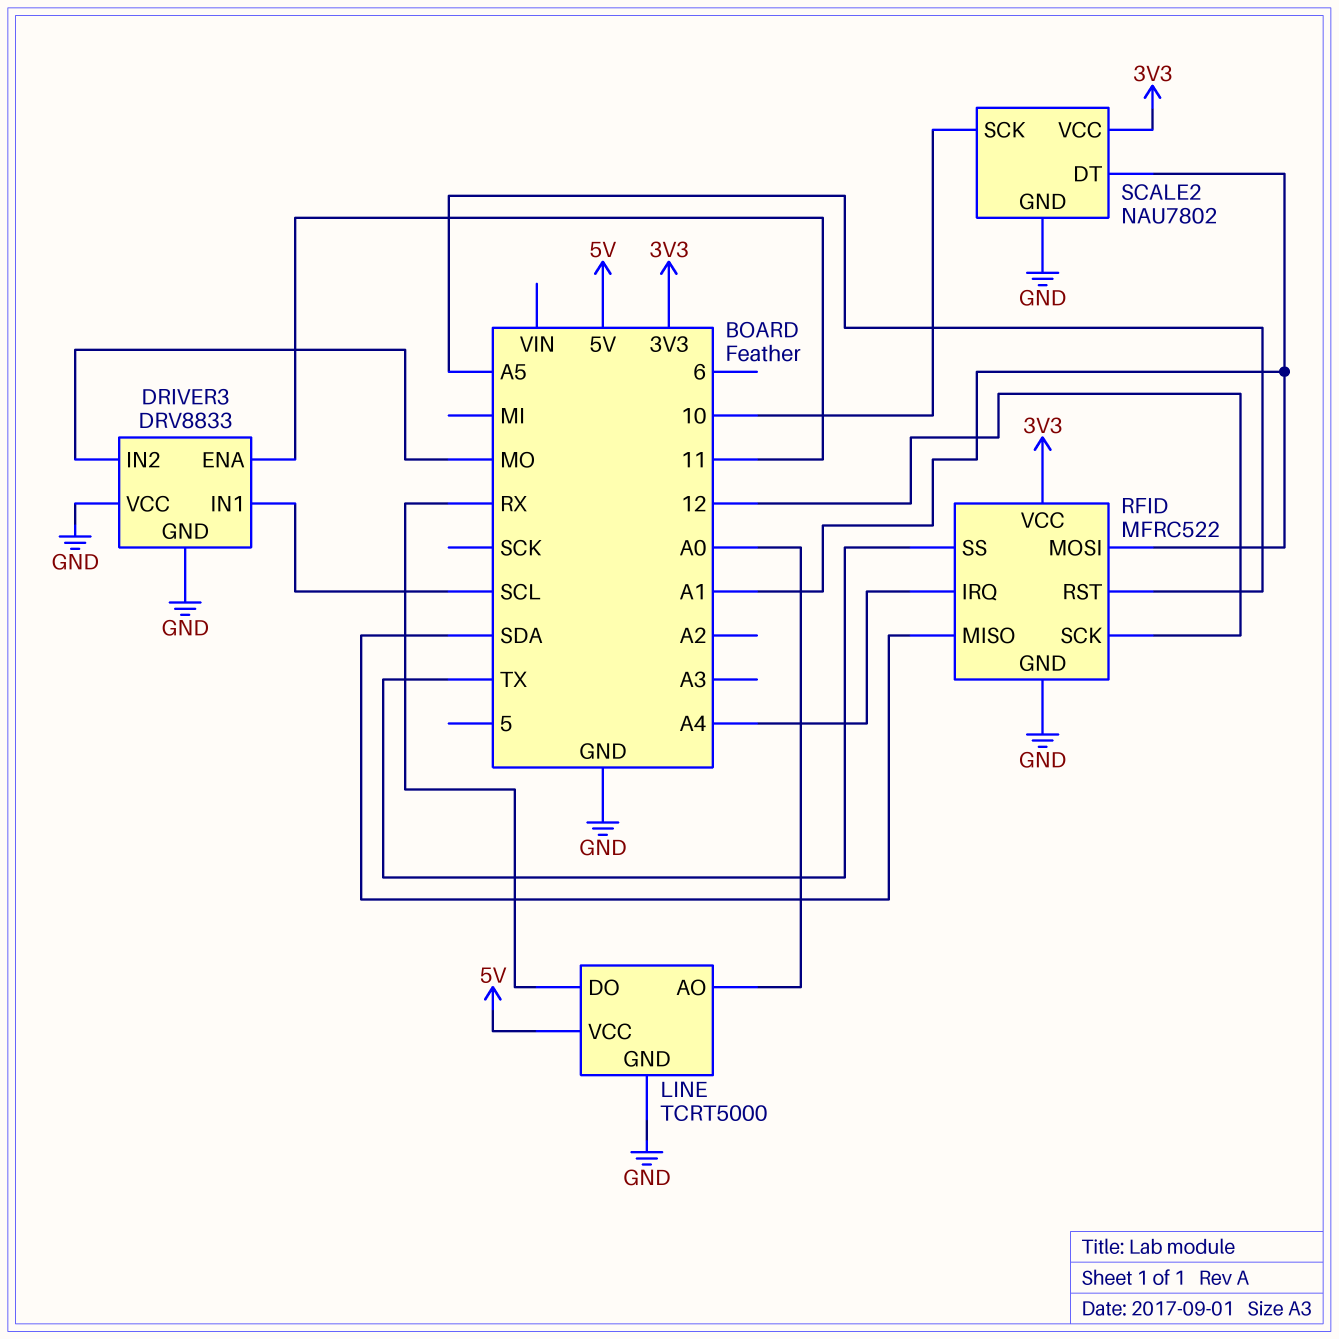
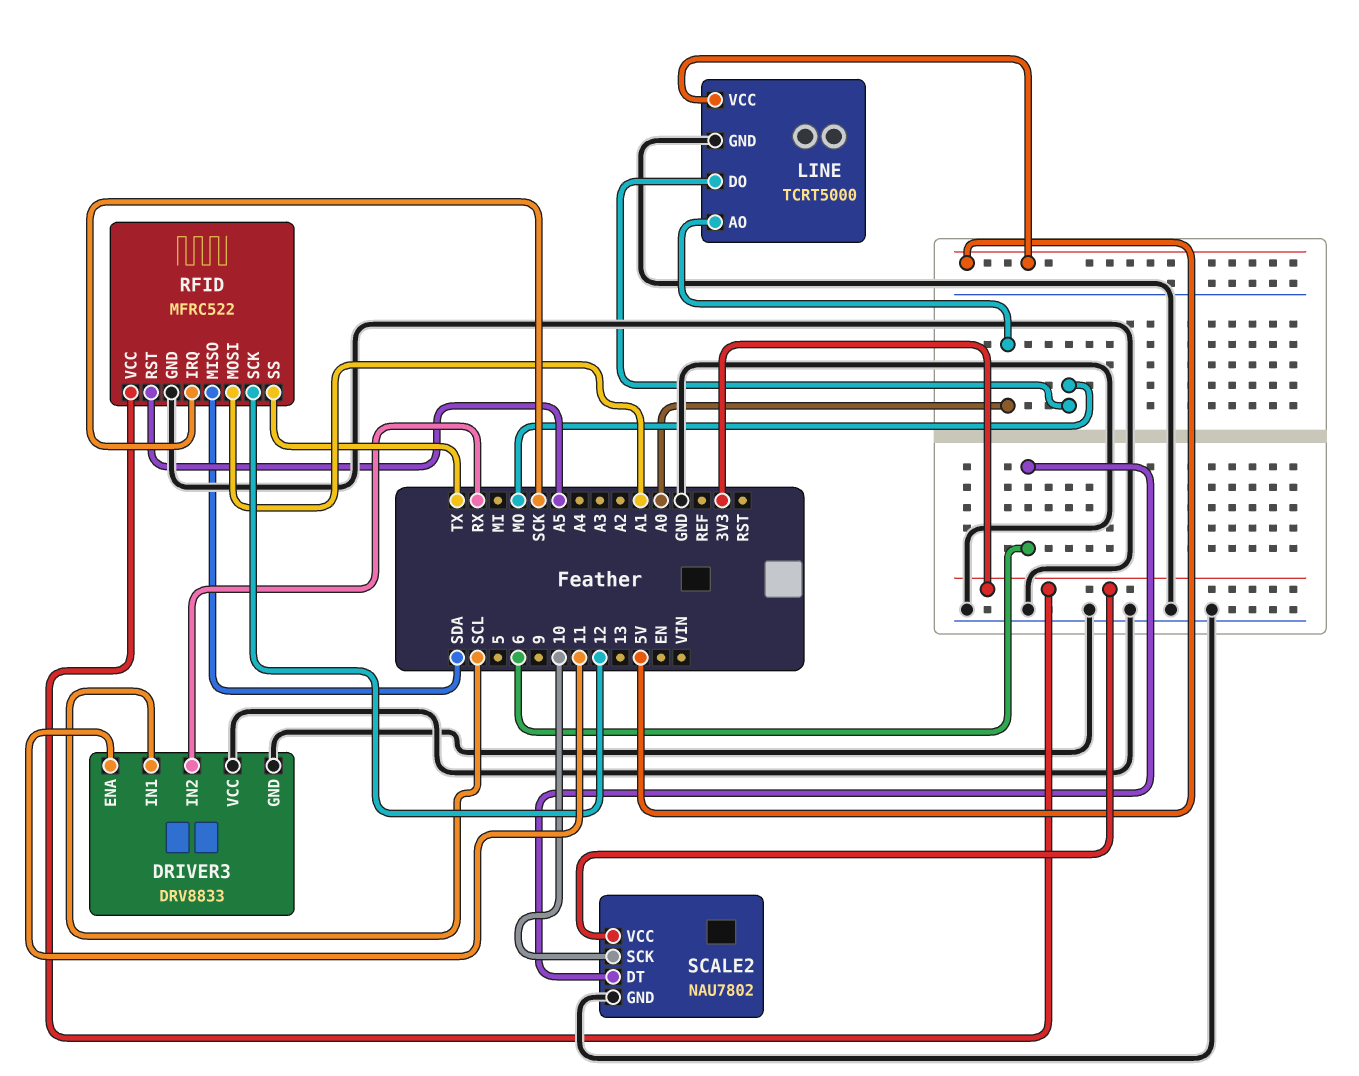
DRIVER3 pin IN2: MO -> RX
LINE pin DO: RX -> MO
RFID pin IRQ: A4 -> SCK
SCALE2 pin DT: A1 -> 6

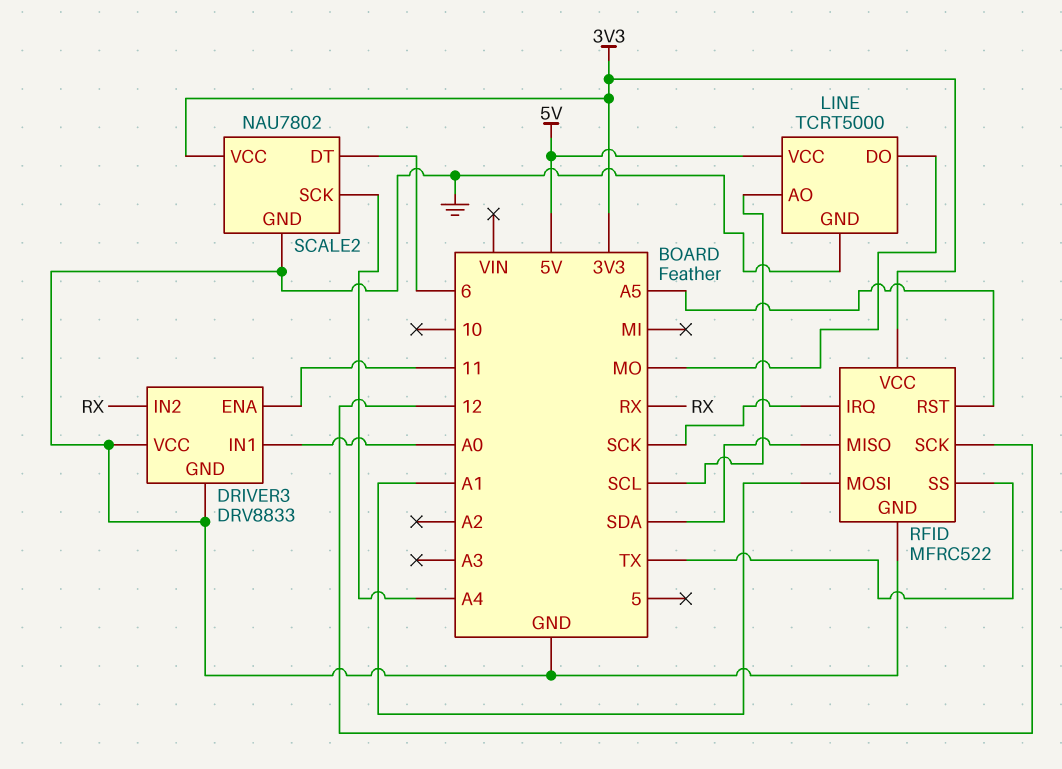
DRIVER3 pin IN1: SCL -> A0
LINE pin AO: A0 -> SCL
SCALE2 pin SCK: 10 -> A4

